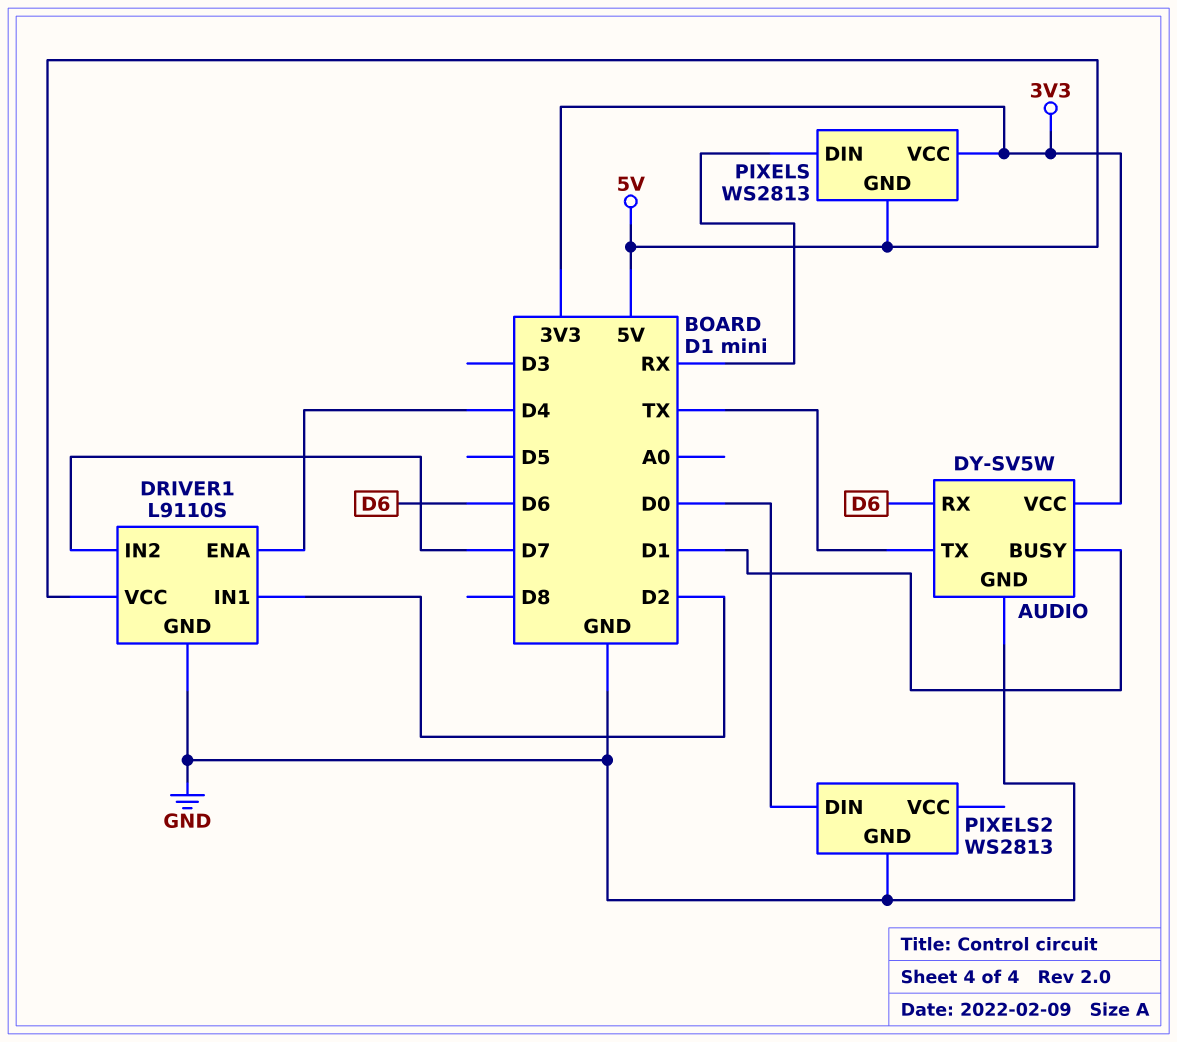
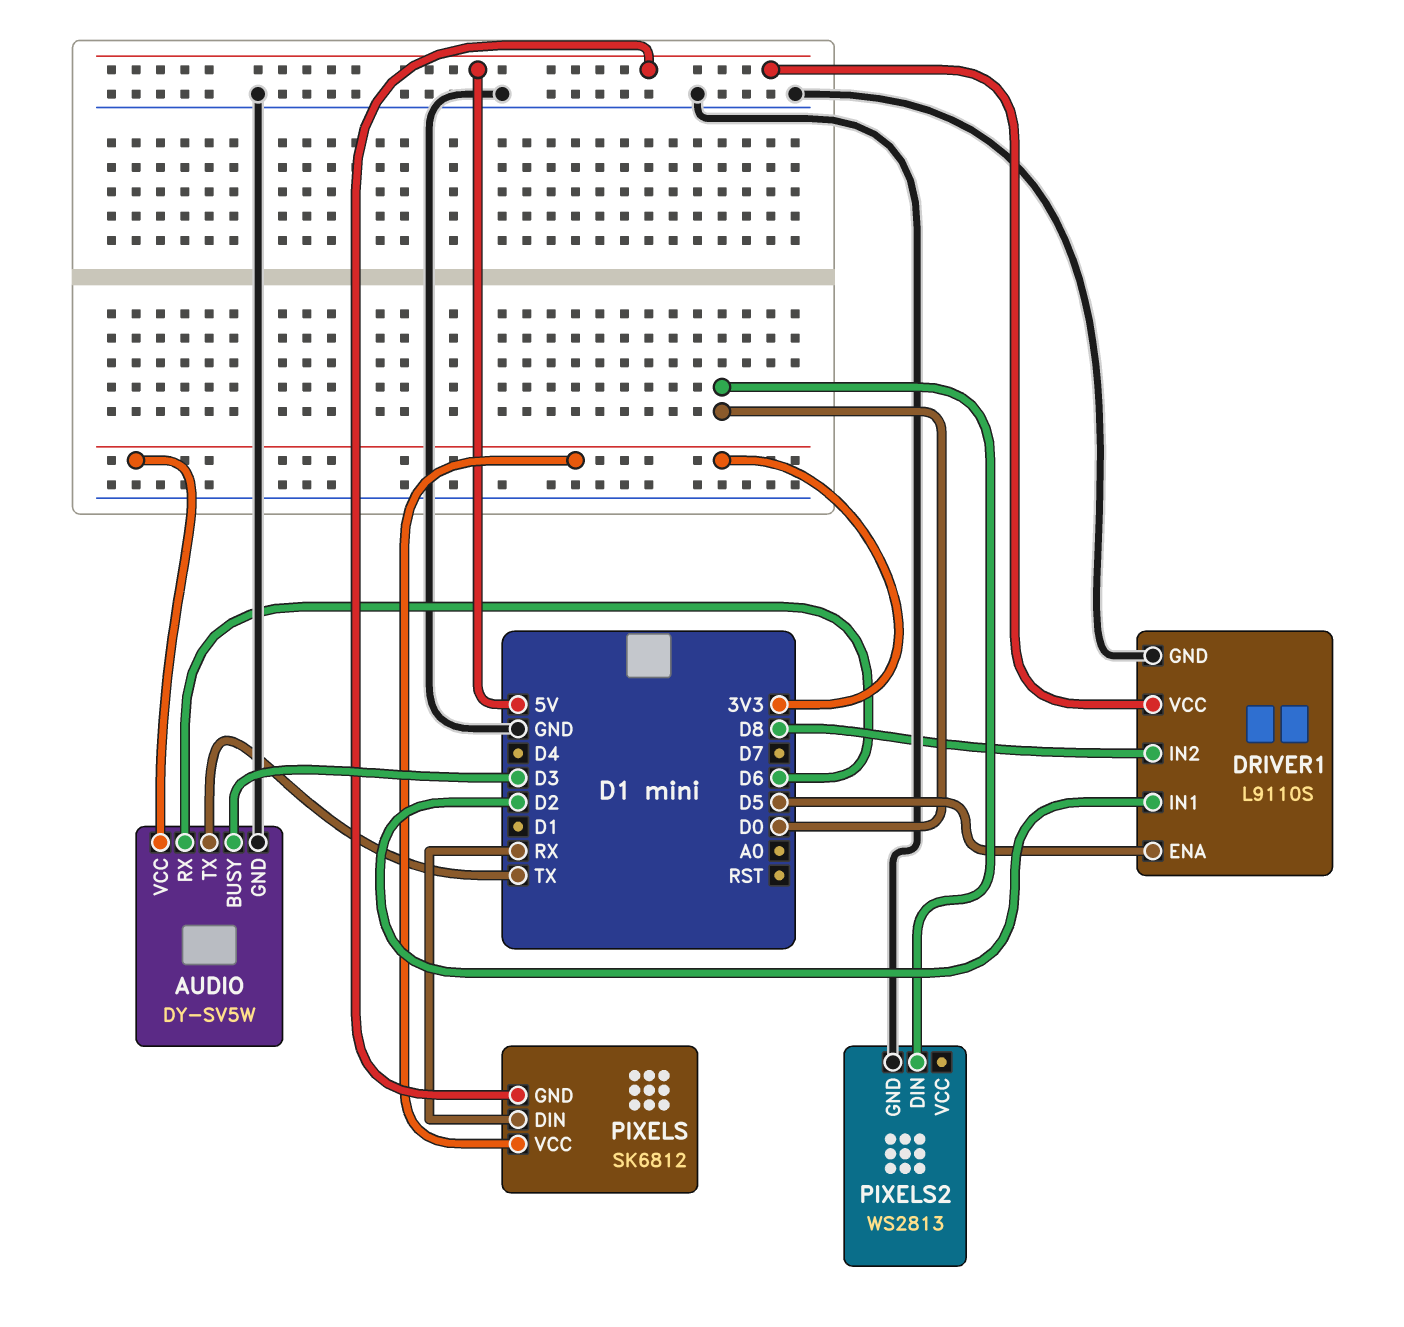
AUDIO pin BUSY: D1 -> D3
DRIVER1 pin ENA: D4 -> D5
DRIVER1 pin IN2: D7 -> D8
PIXELS: WS2813 -> SK6812

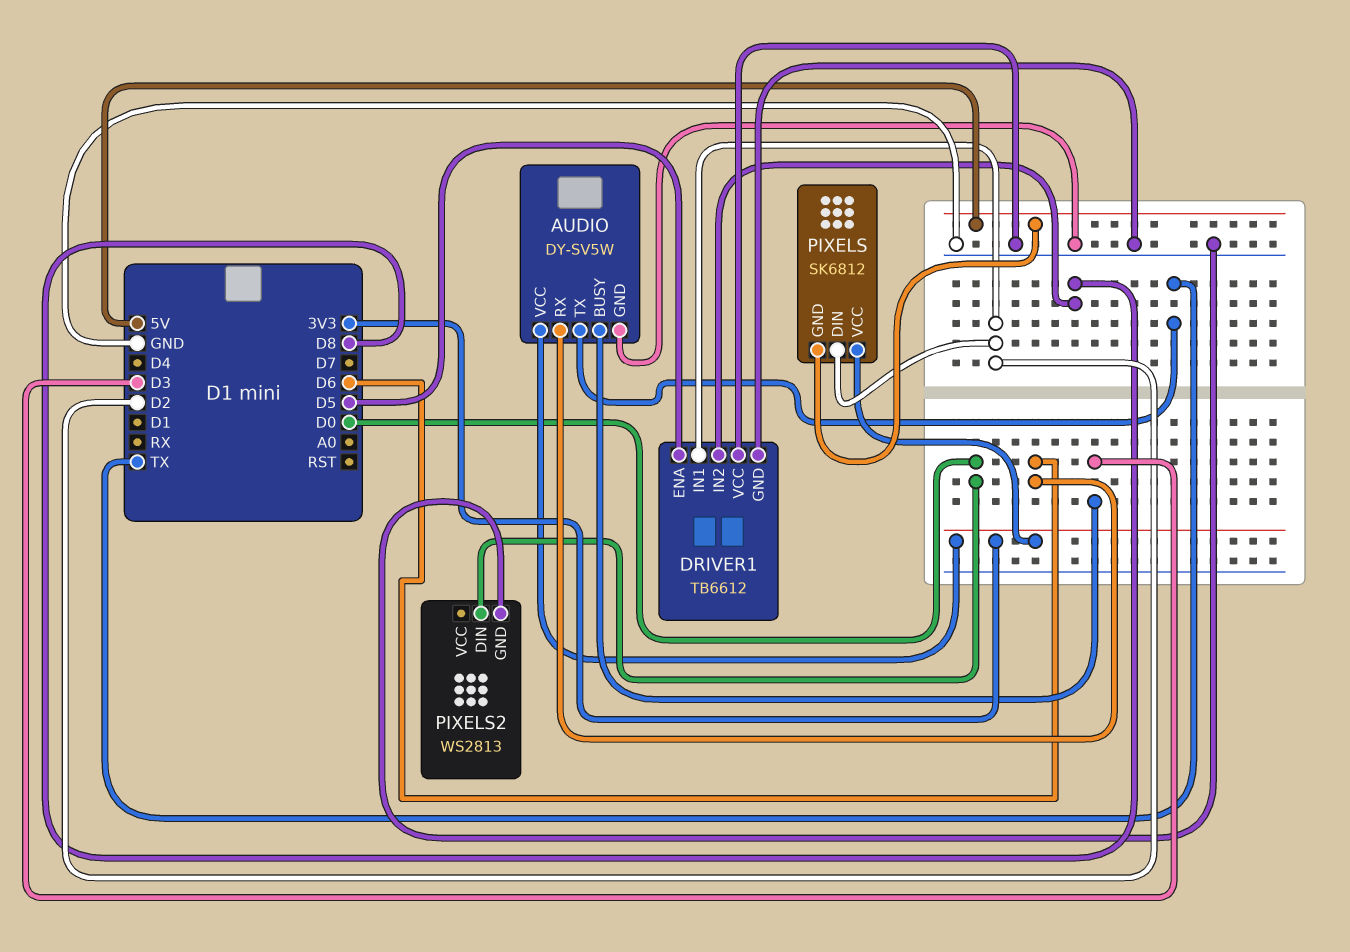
DRIVER1: L9110S -> TB6612
DRIVER1 pin VCC: 5V -> GND
PIXELS pin DIN: RX -> D2

